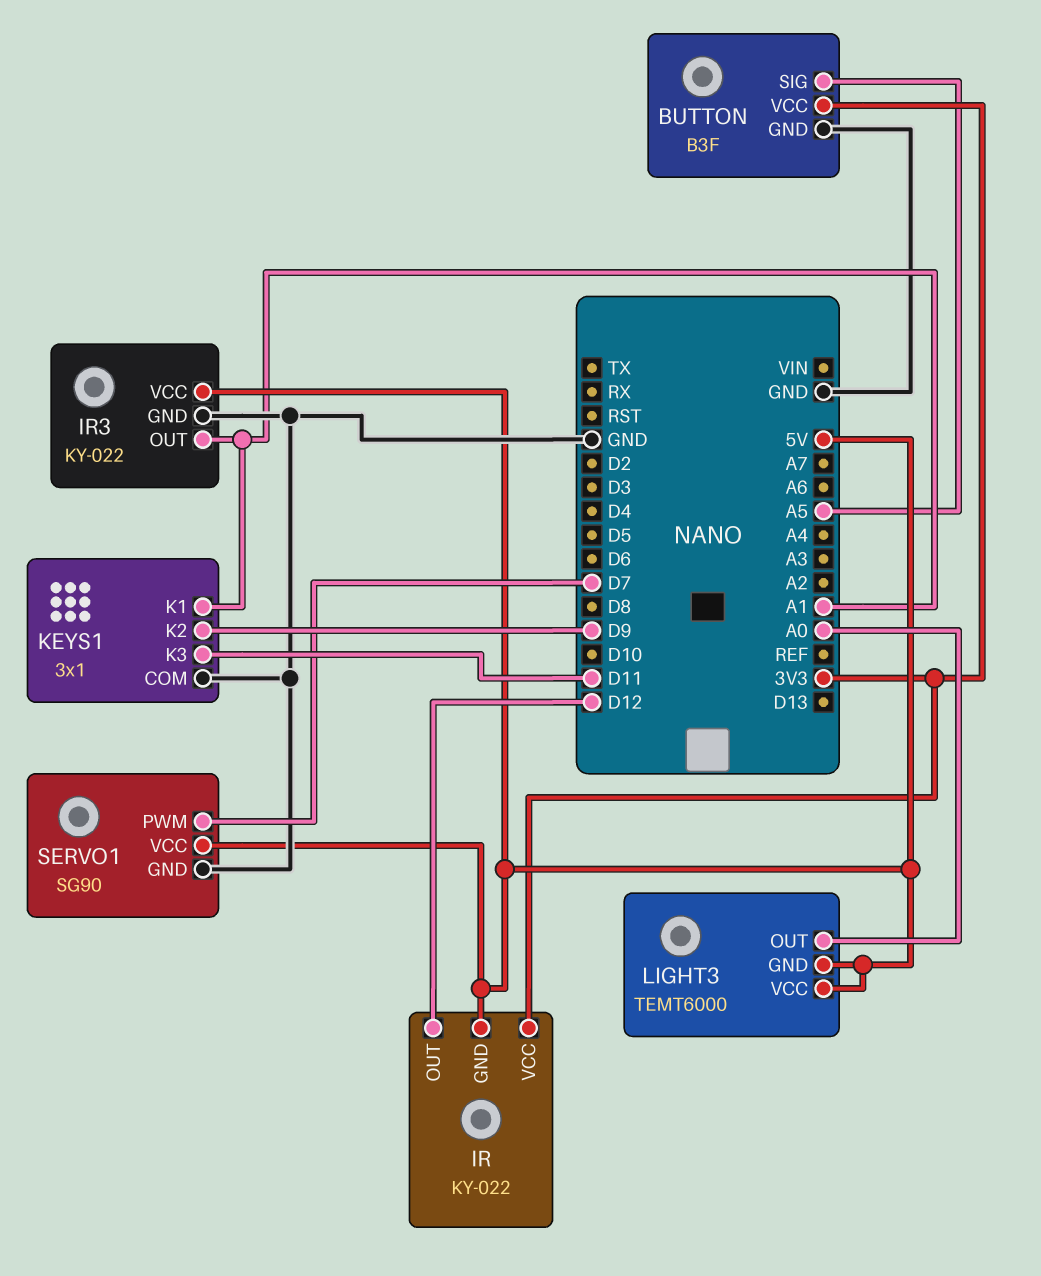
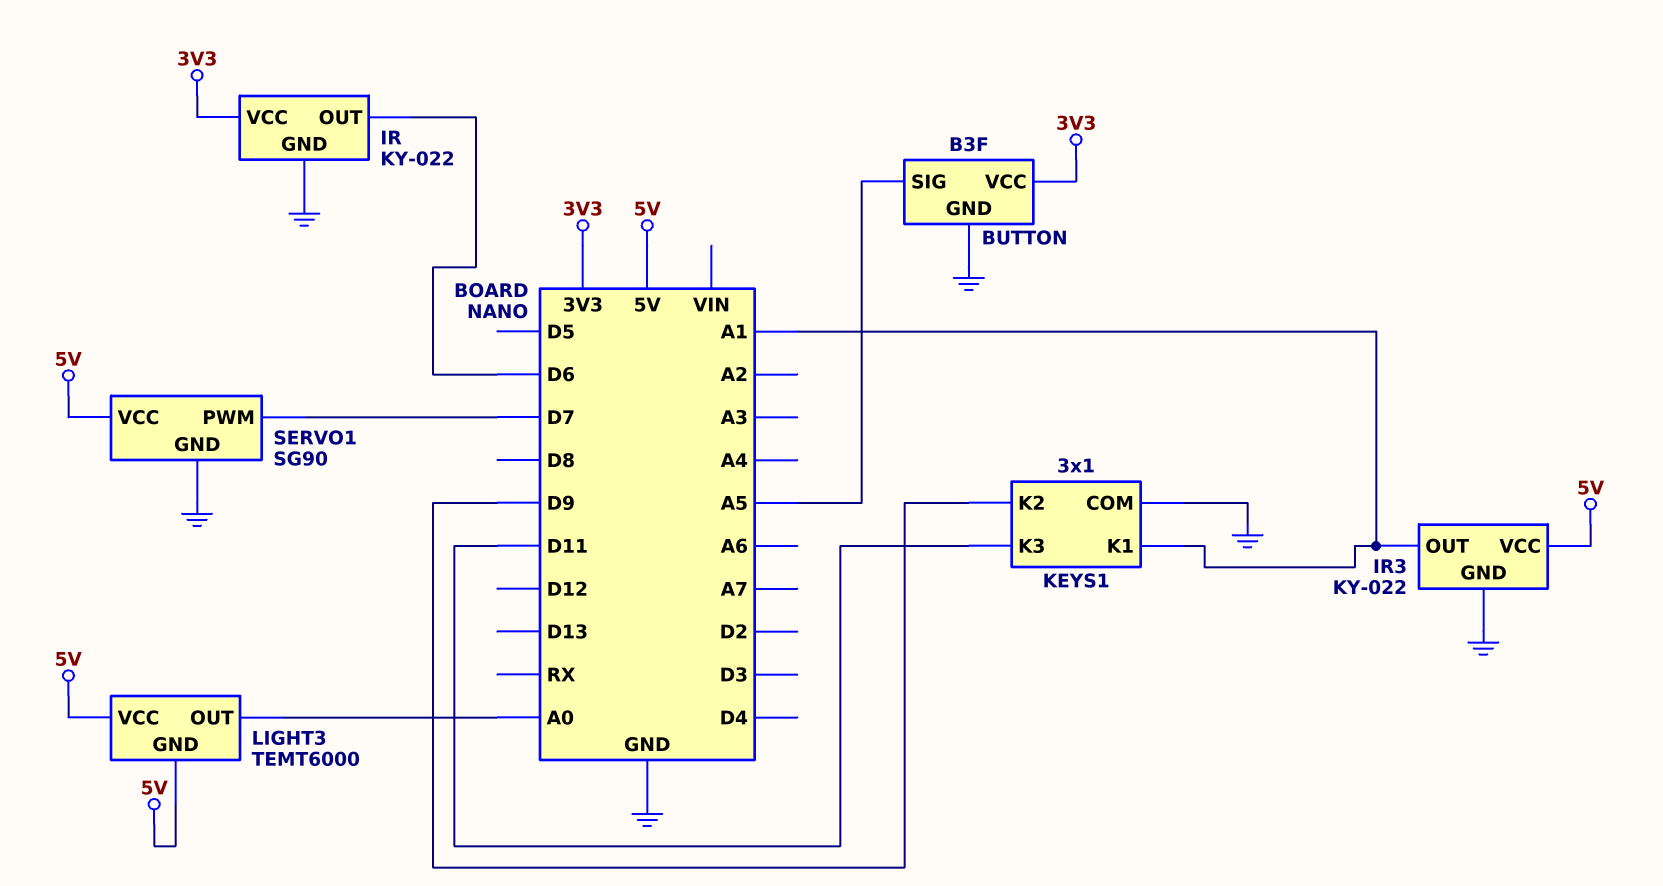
IR pin GND: 5V -> GND
IR pin OUT: D12 -> D6

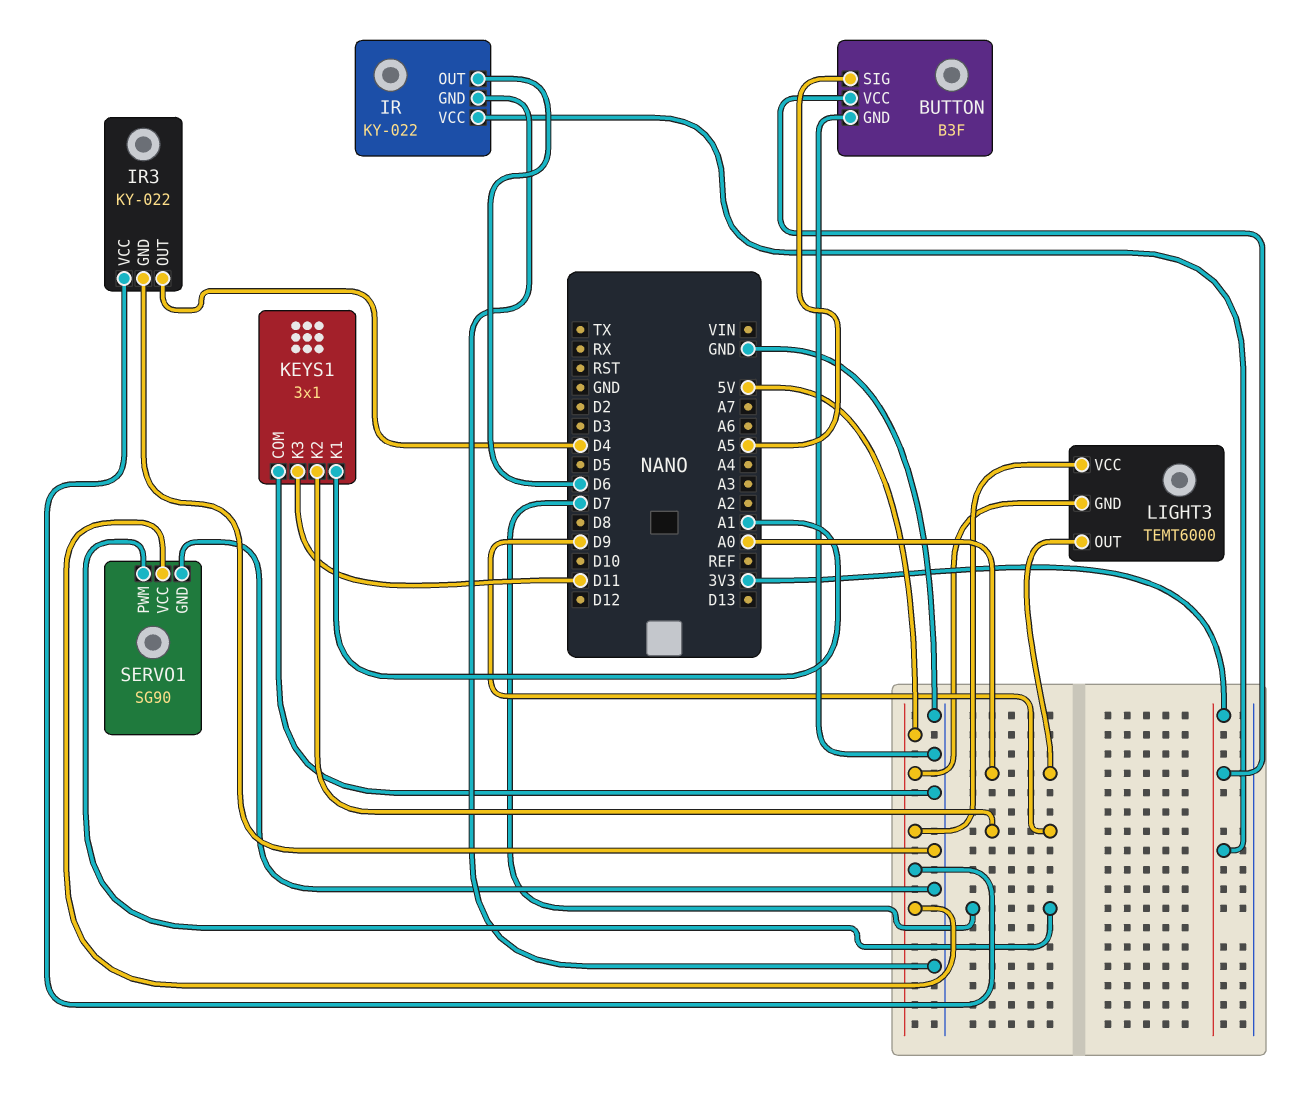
IR3 pin OUT: A1 -> D4

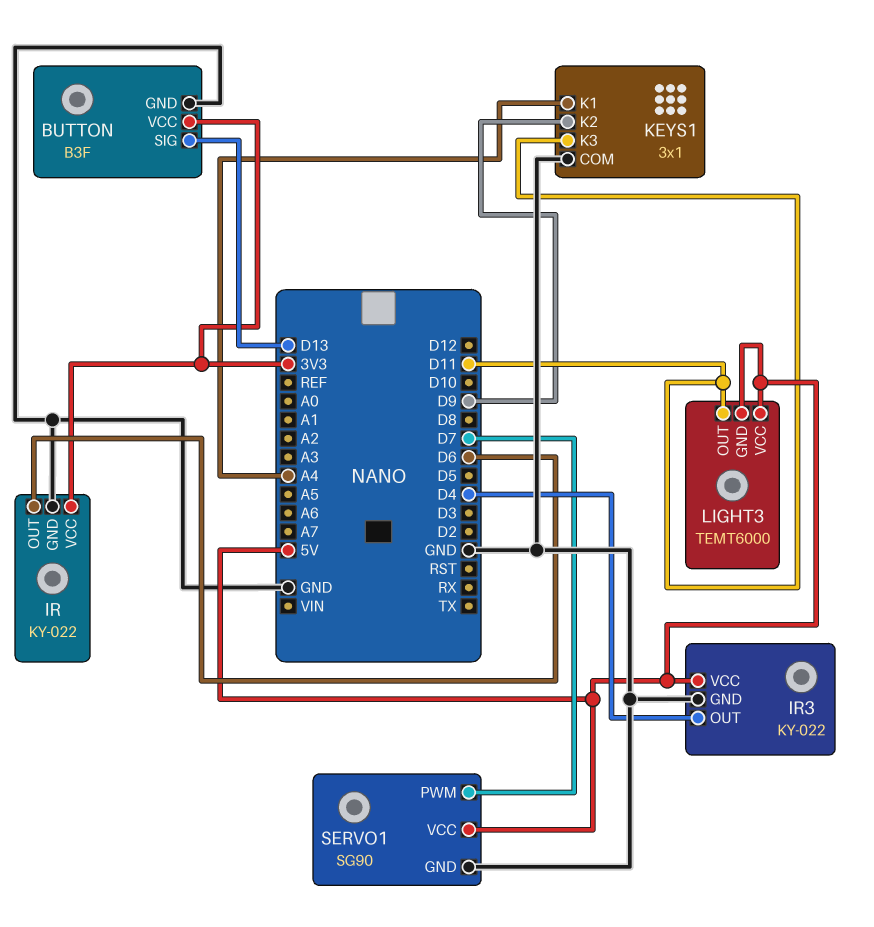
BUTTON pin SIG: A5 -> D13
KEYS1 pin K1: A1 -> A4
LIGHT3 pin OUT: A0 -> D11

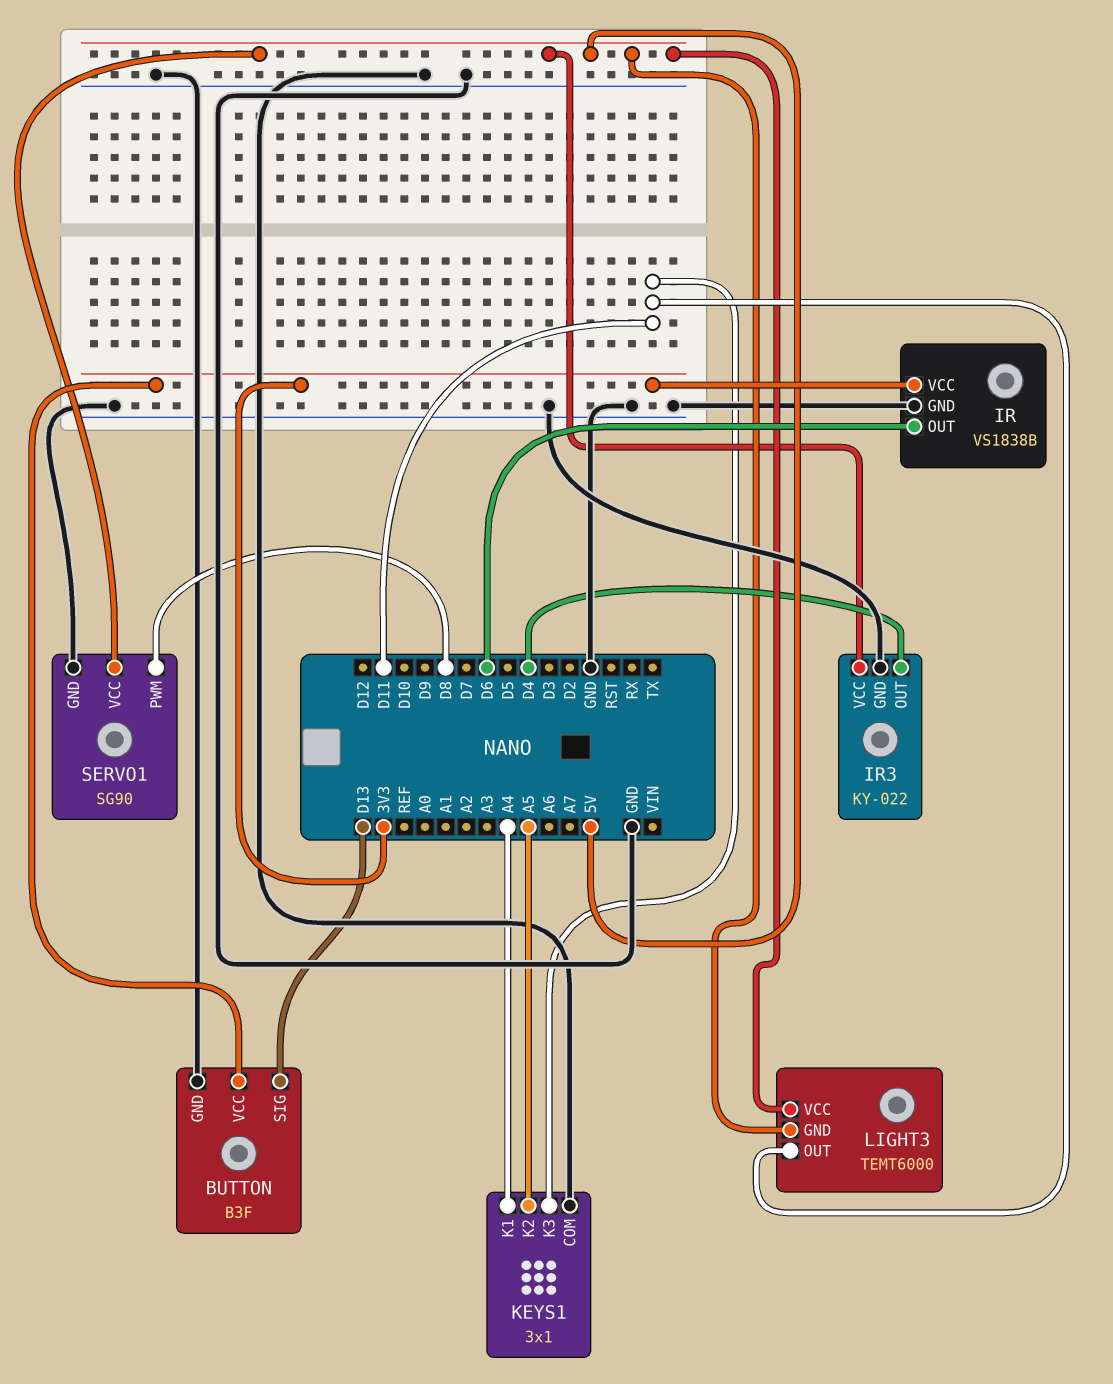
IR: KY-022 -> VS1838B
KEYS1 pin K2: D9 -> A5
SERVO1 pin PWM: D7 -> D8

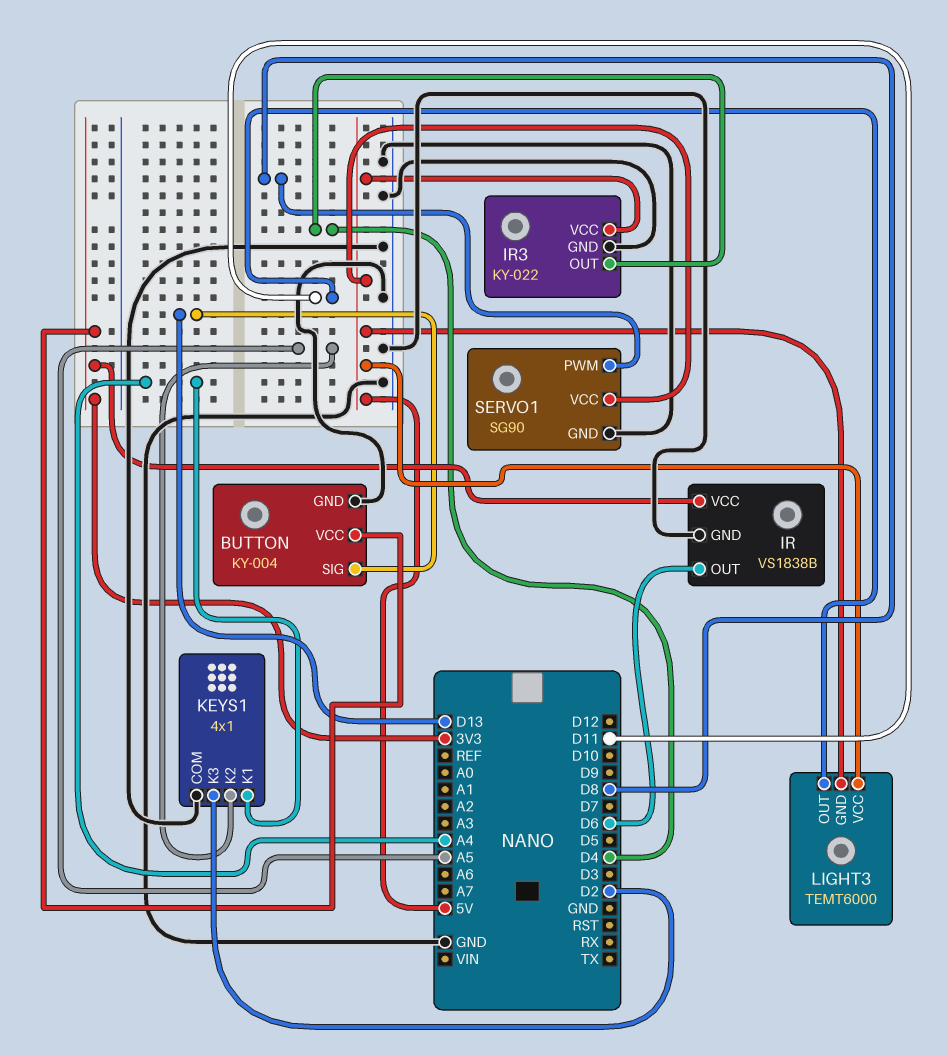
BUTTON: B3F -> KY-004
KEYS1: 3x1 -> 4x1
KEYS1 pin K3: D11 -> D2

